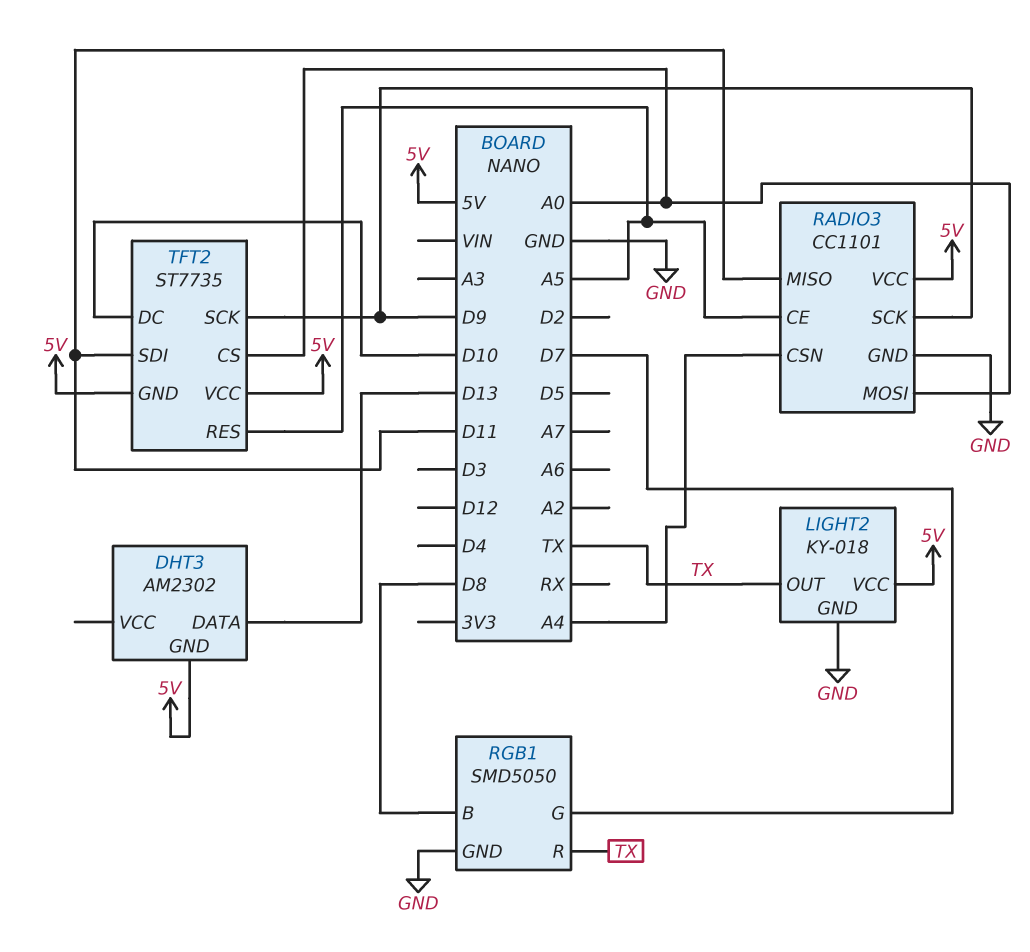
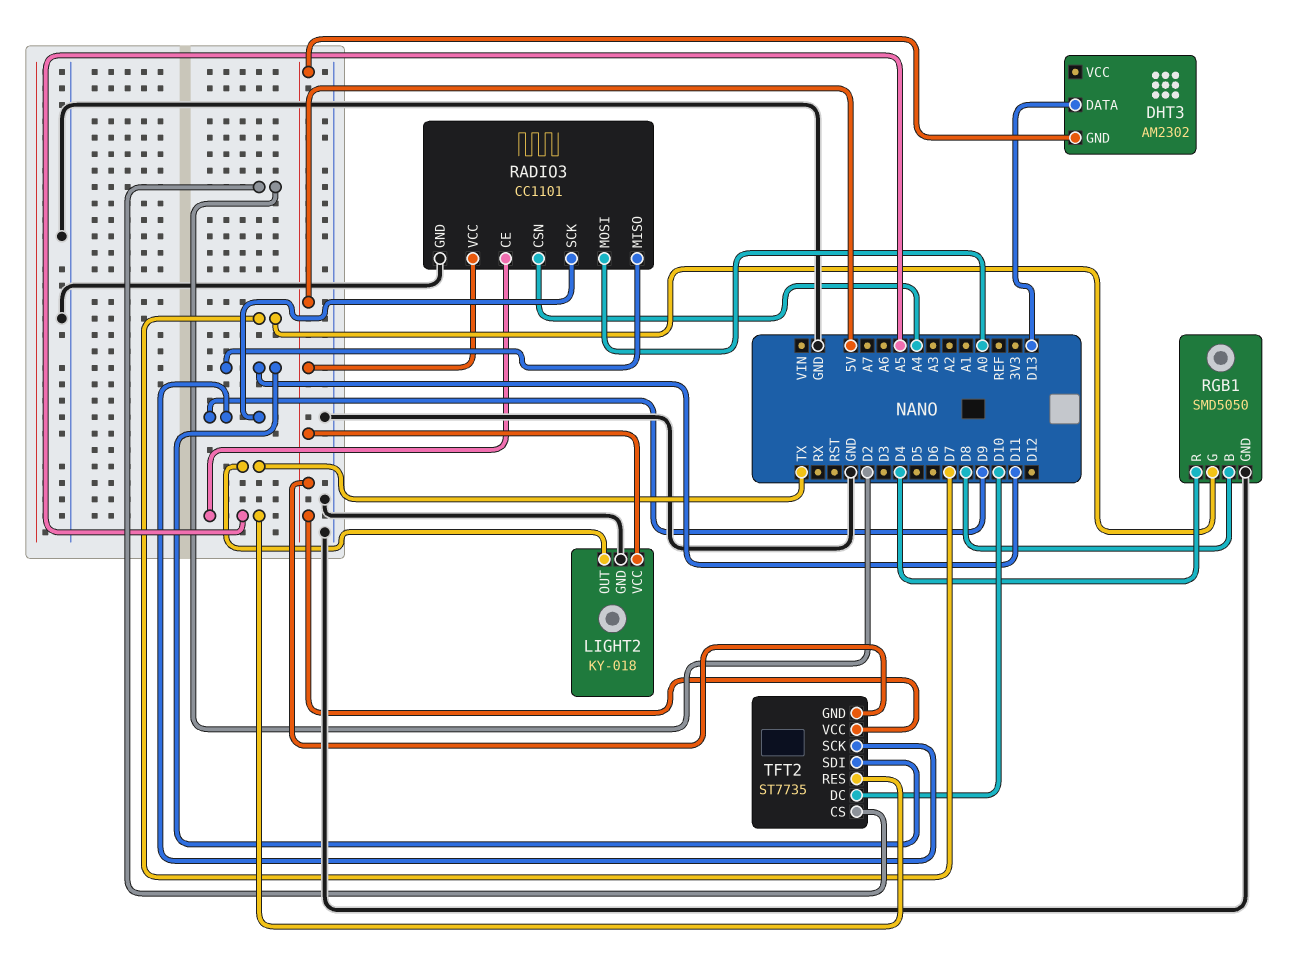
RGB1 pin R: TX -> D4
TFT2 pin CS: A0 -> D2

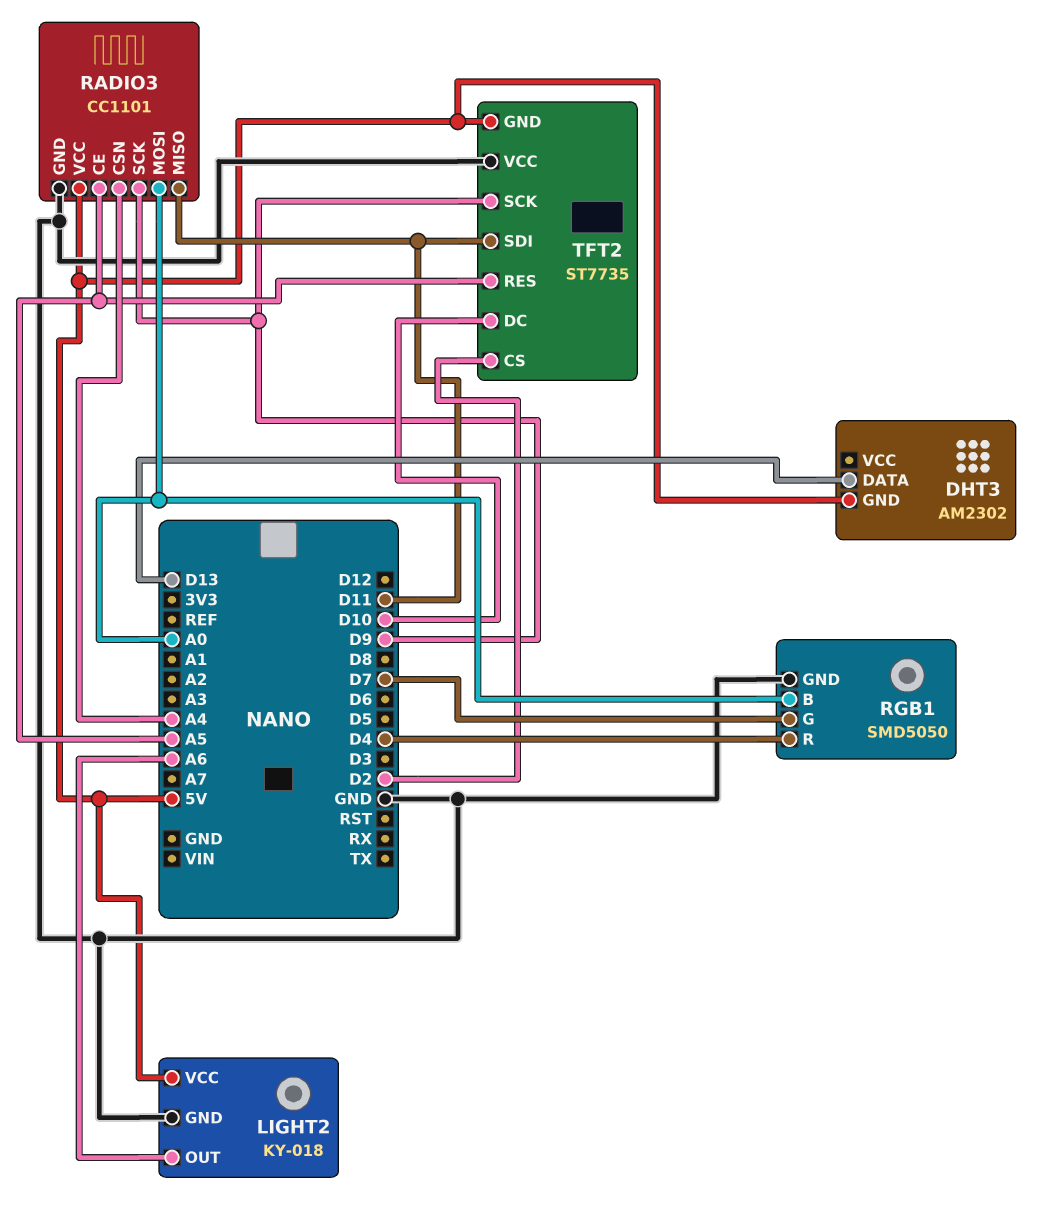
LIGHT2 pin OUT: TX -> A6
RGB1 pin B: D8 -> A0
TFT2 pin VCC: 5V -> GND

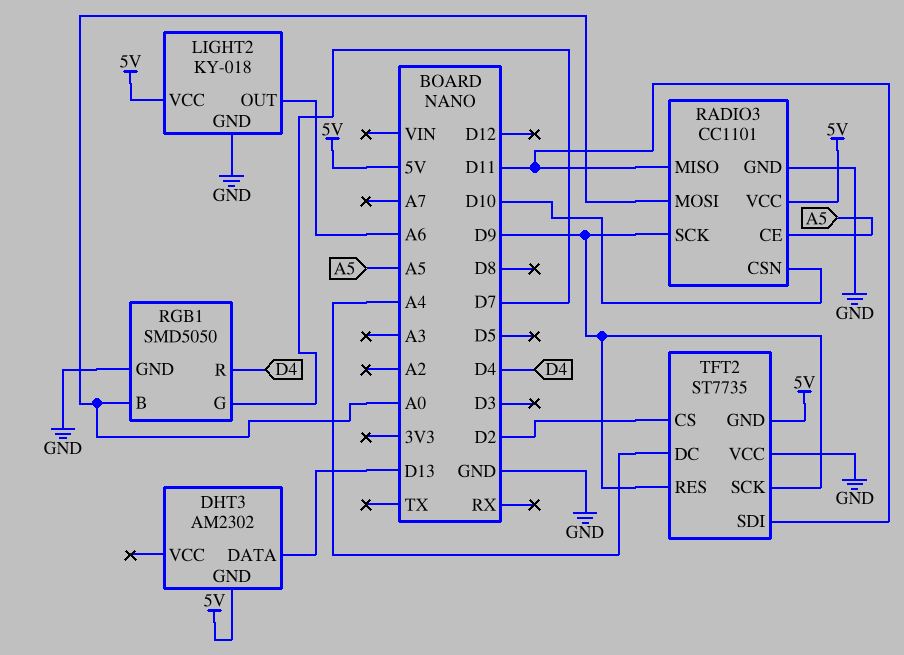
RADIO3 pin CSN: A4 -> D10
TFT2 pin DC: D10 -> A4
TFT2 pin RES: A5 -> D9

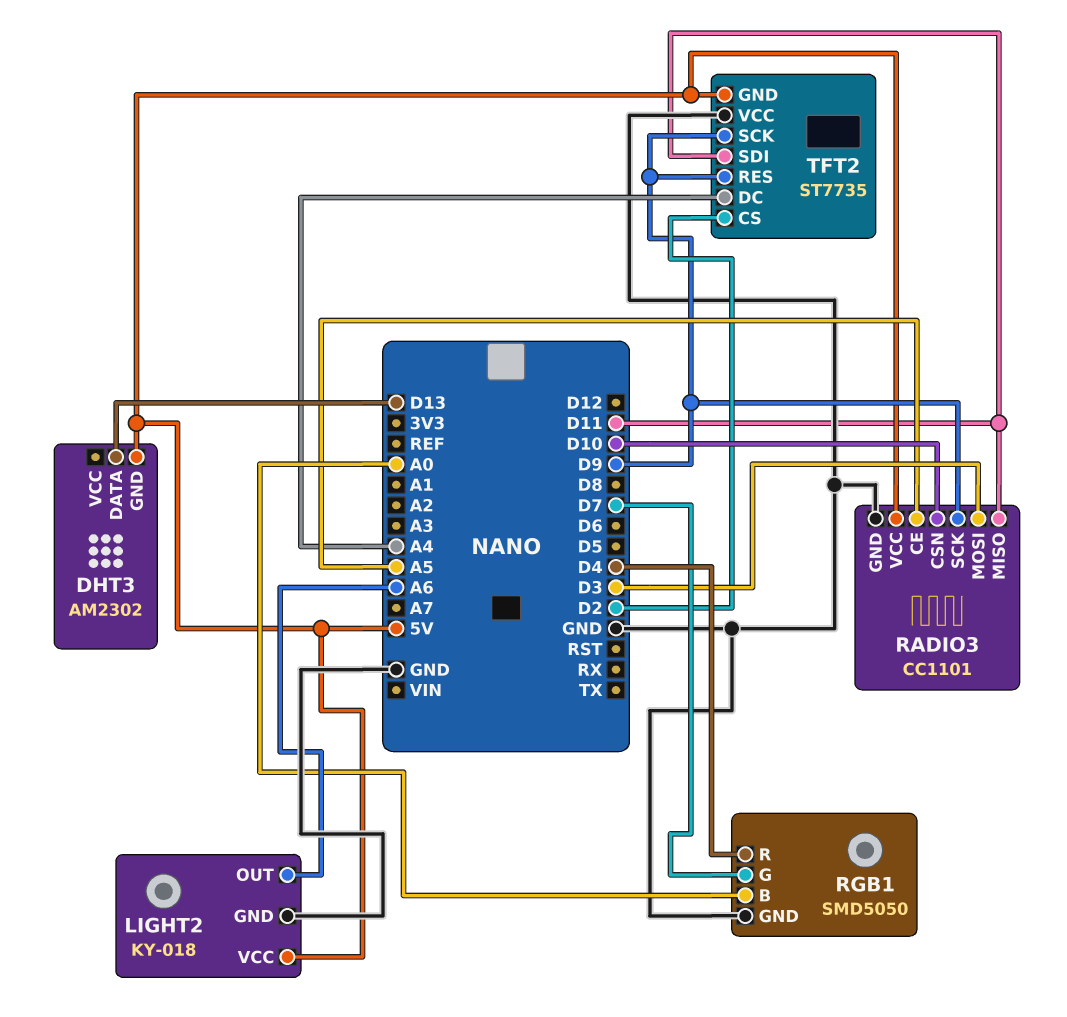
RADIO3 pin MOSI: A0 -> D3

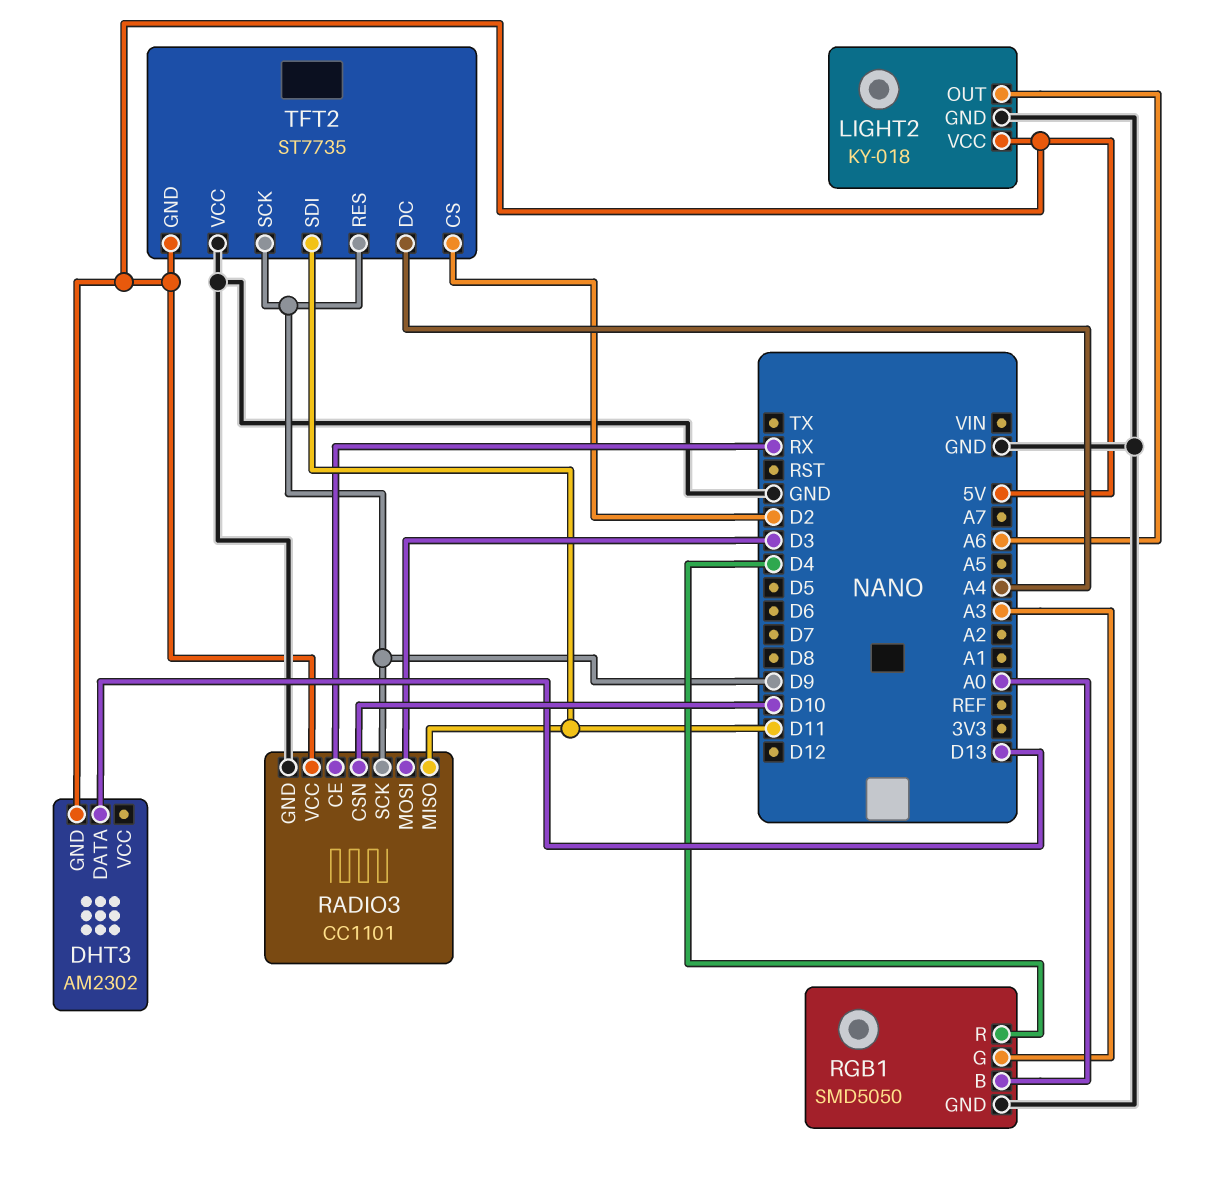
RADIO3 pin CE: A5 -> RX
RGB1 pin G: D7 -> A3

